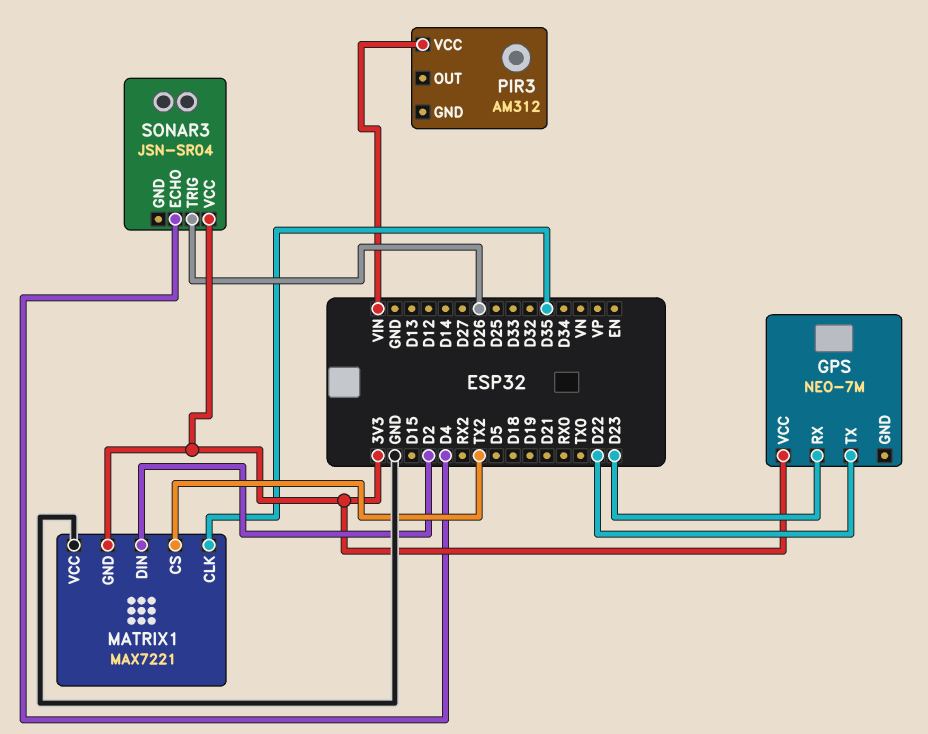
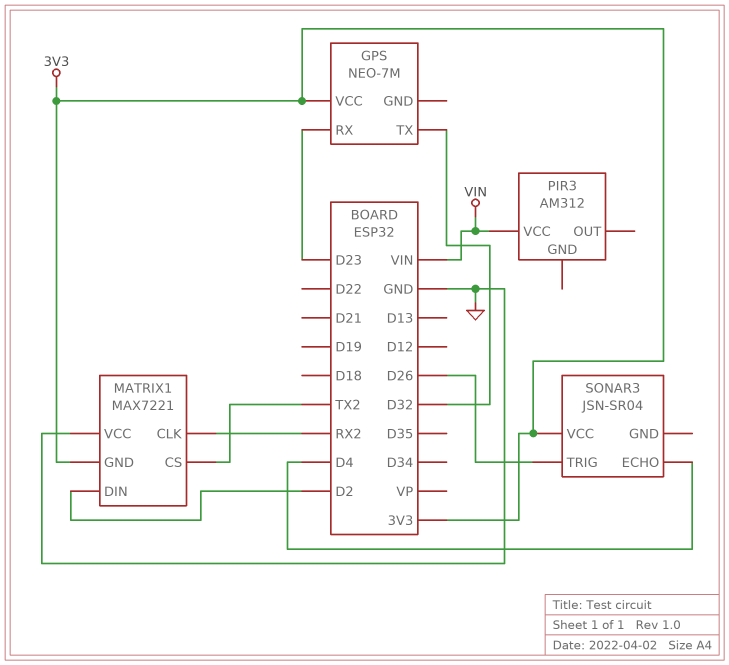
GPS pin TX: D22 -> D32
MATRIX1 pin CLK: D35 -> RX2

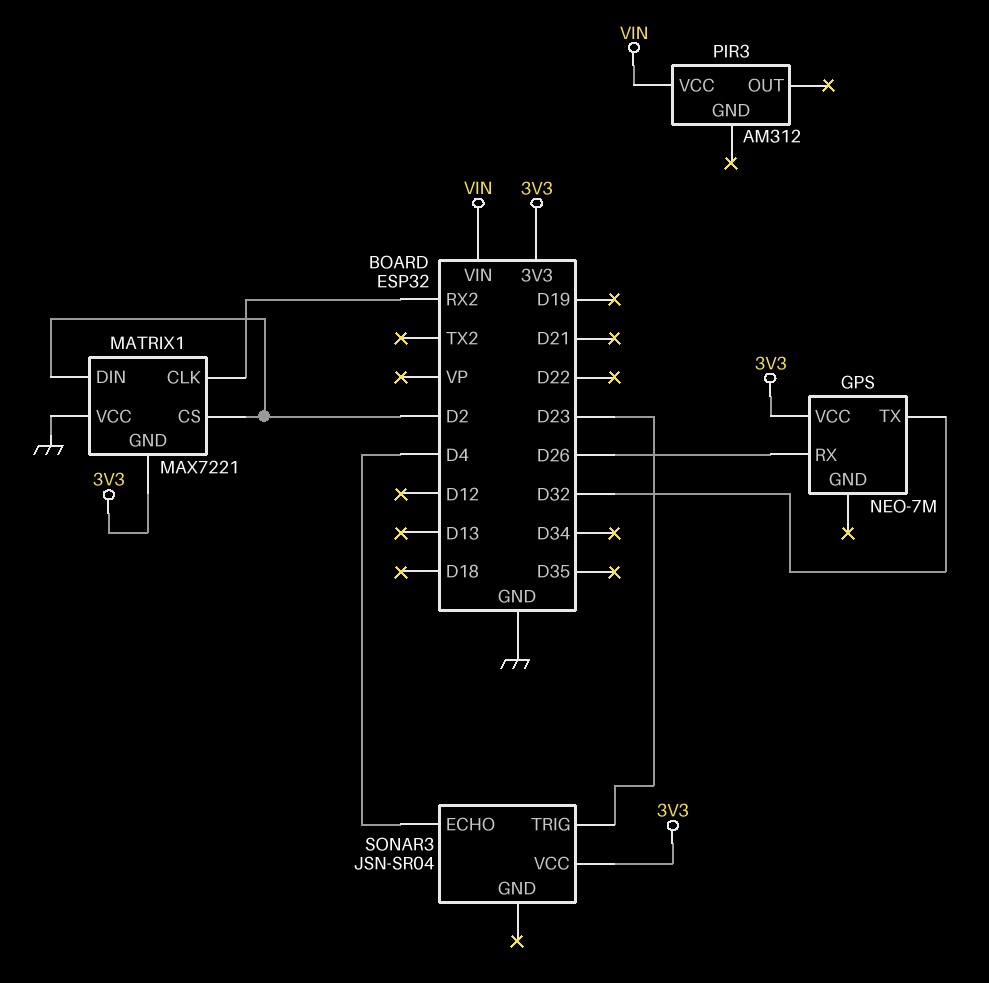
GPS pin RX: D23 -> D26
MATRIX1 pin CS: TX2 -> D2
SONAR3 pin TRIG: D26 -> D23

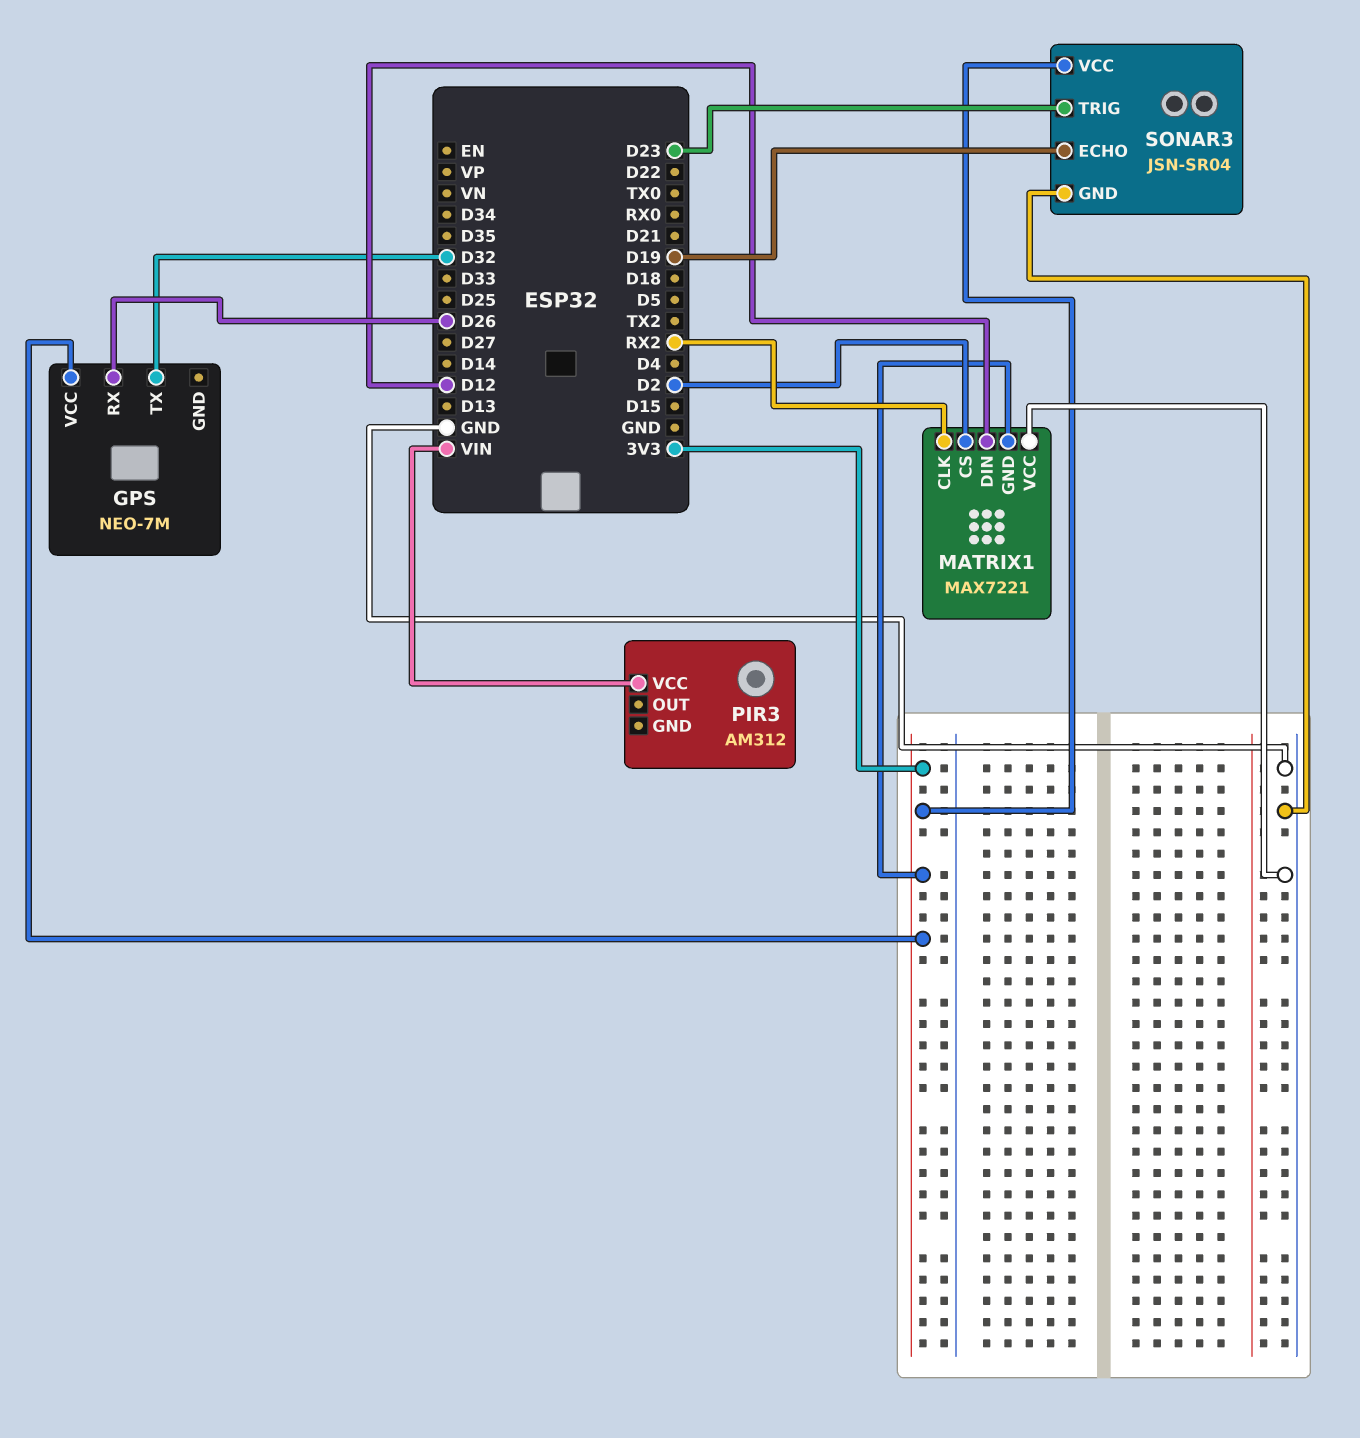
MATRIX1 pin DIN: D2 -> D12
SONAR3 pin ECHO: D4 -> D19
SONAR3 pin GND: none -> GND

